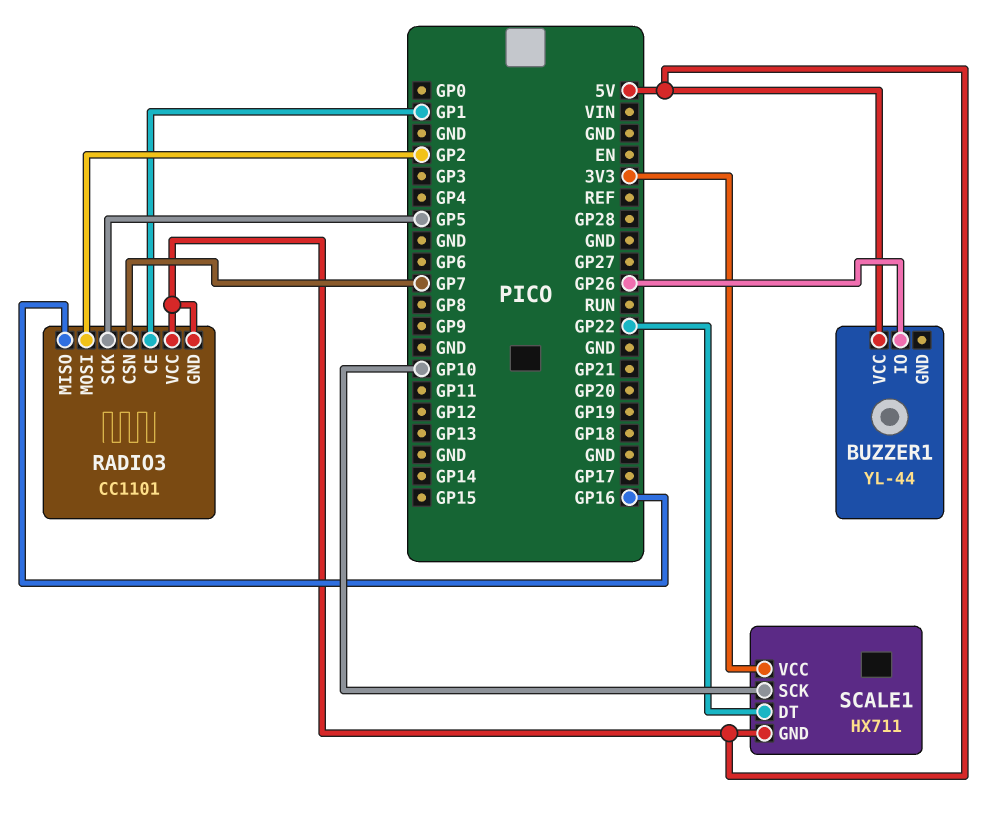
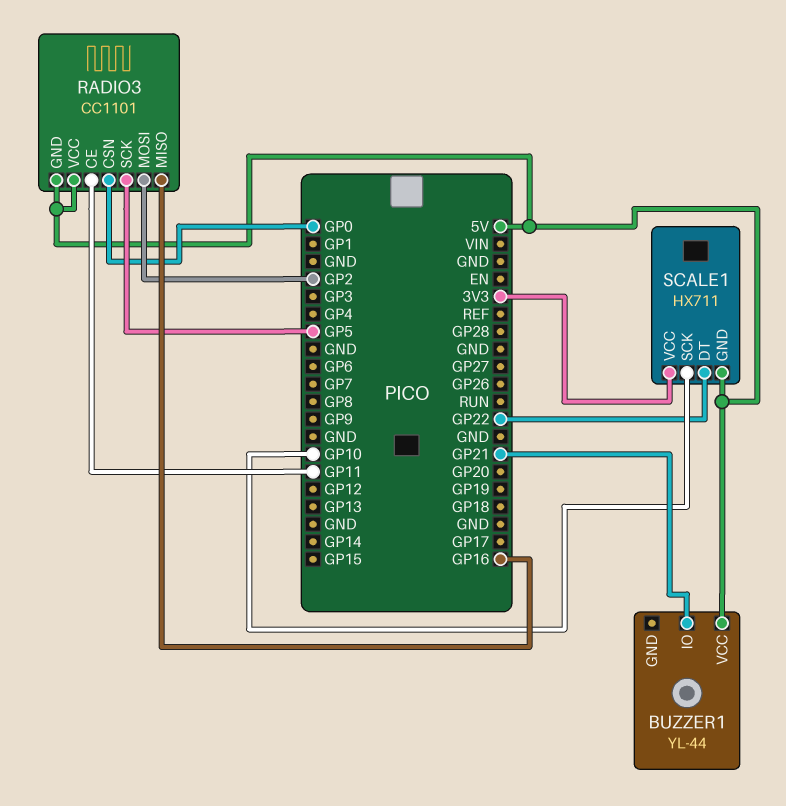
BUZZER1 pin IO: GP26 -> GP21
RADIO3 pin CE: GP1 -> GP11
RADIO3 pin CSN: GP7 -> GP0

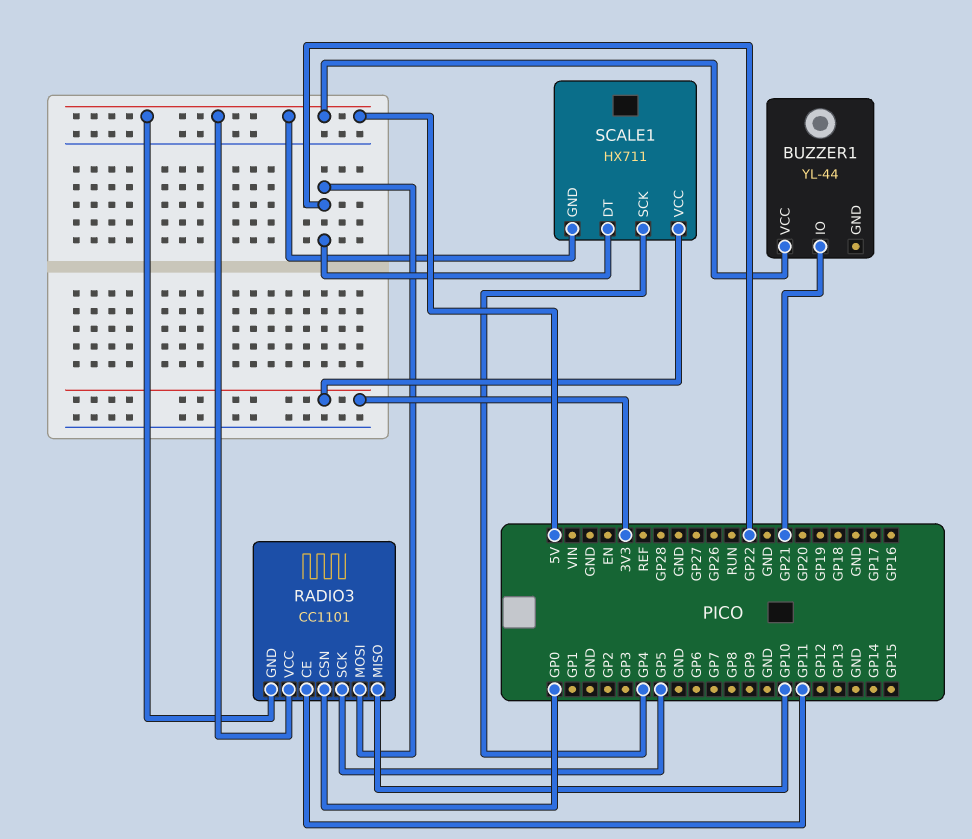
RADIO3 pin MISO: GP16 -> GP10
RADIO3 pin MOSI: GP2 -> GP22
SCALE1 pin SCK: GP10 -> GP4

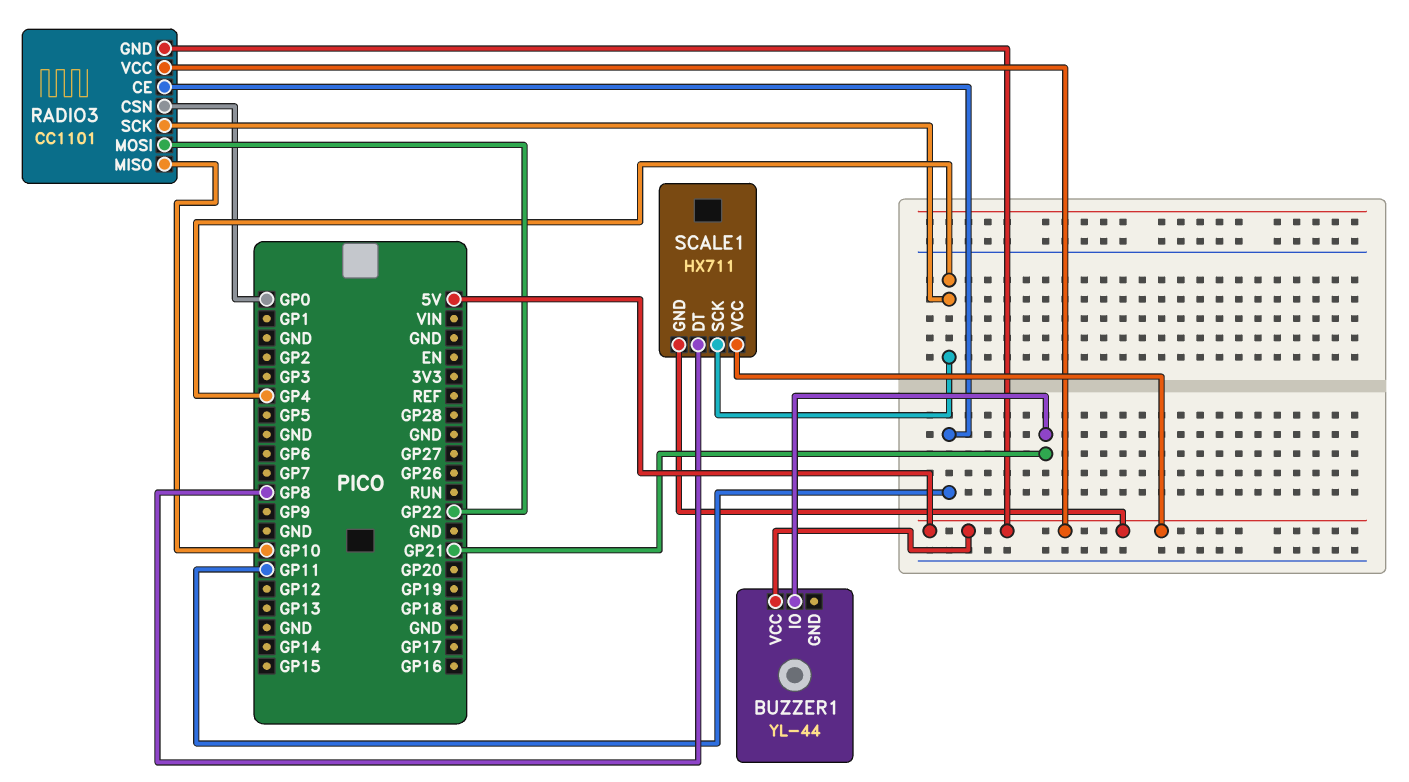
RADIO3 pin SCK: GP5 -> GP4
SCALE1 pin DT: GP22 -> GP8
SCALE1 pin VCC: 3V3 -> 5V

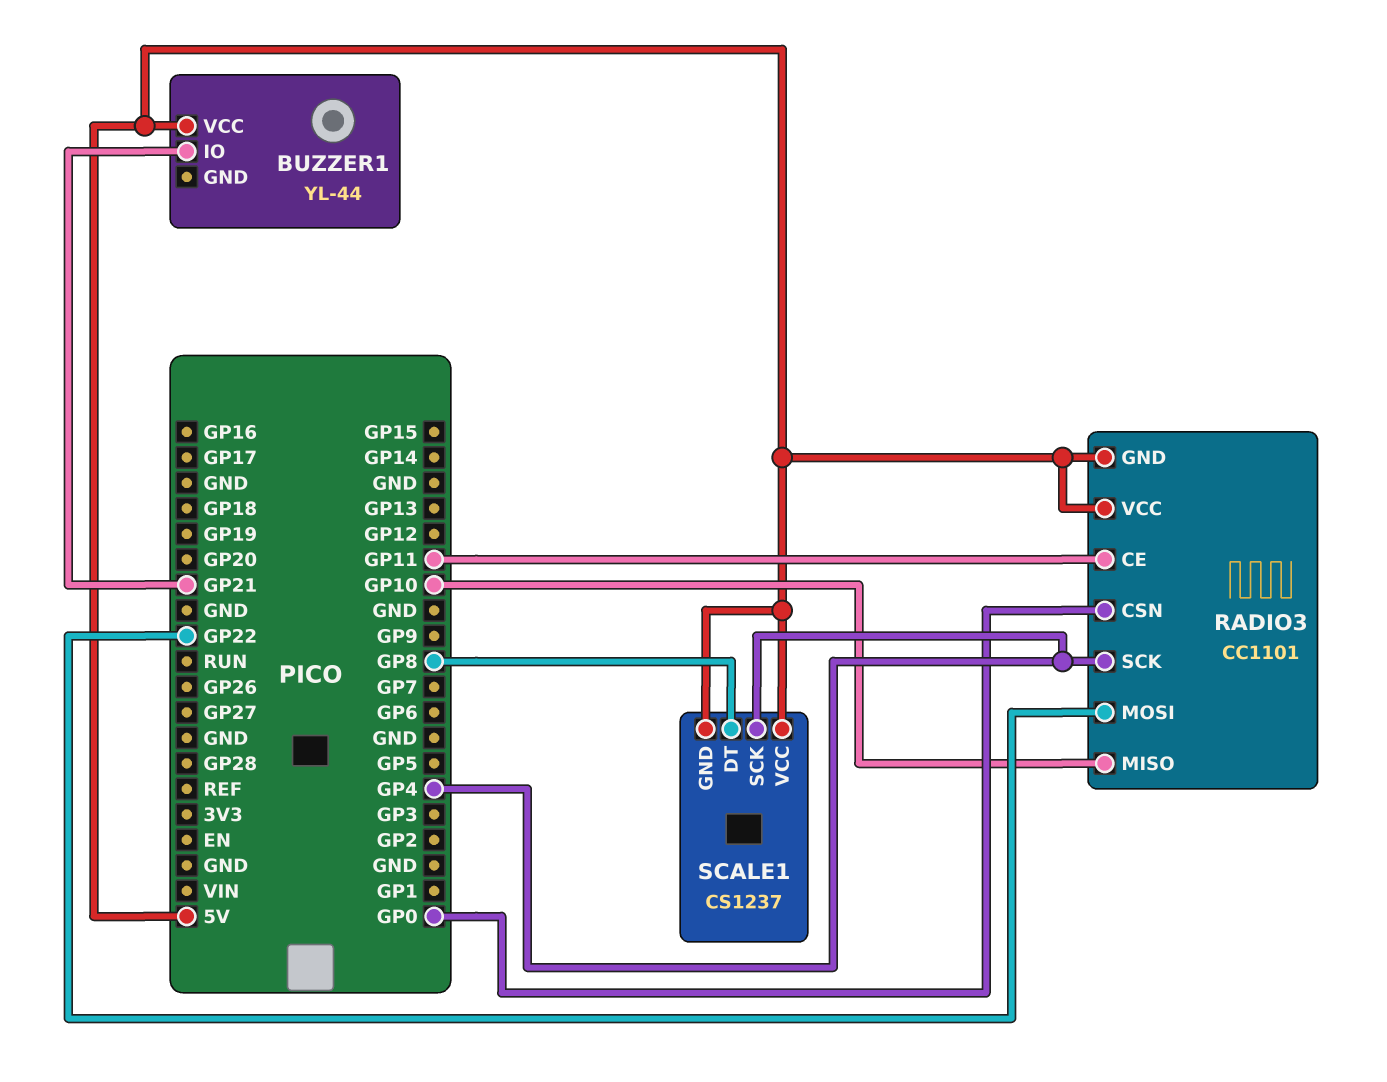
SCALE1: HX711 -> CS1237

